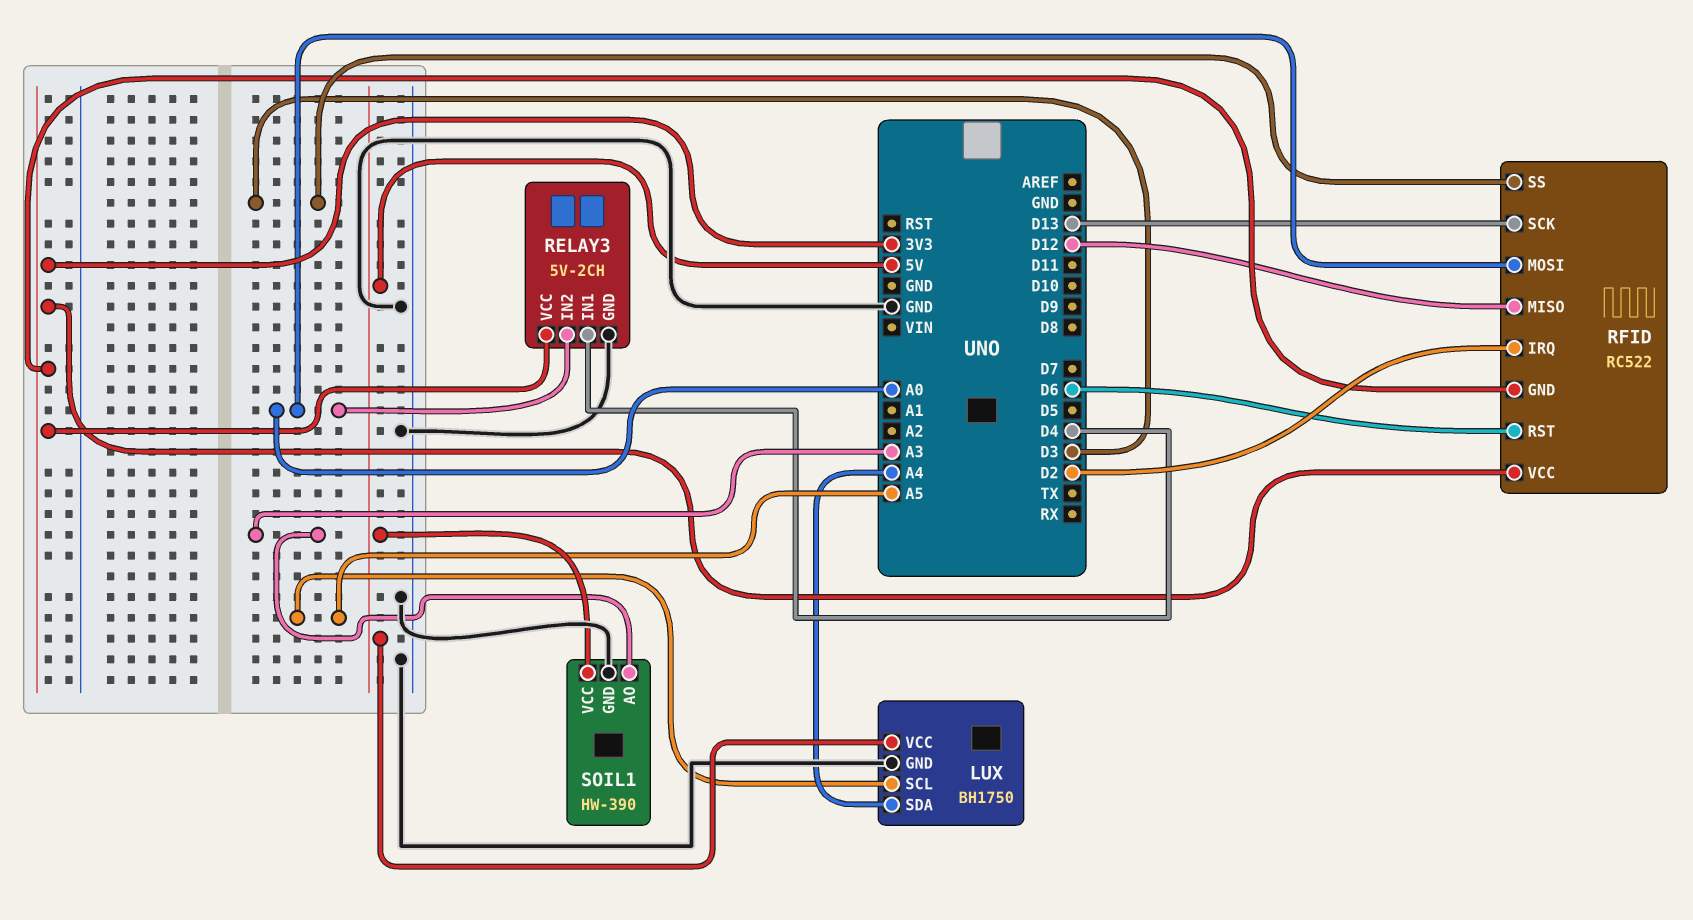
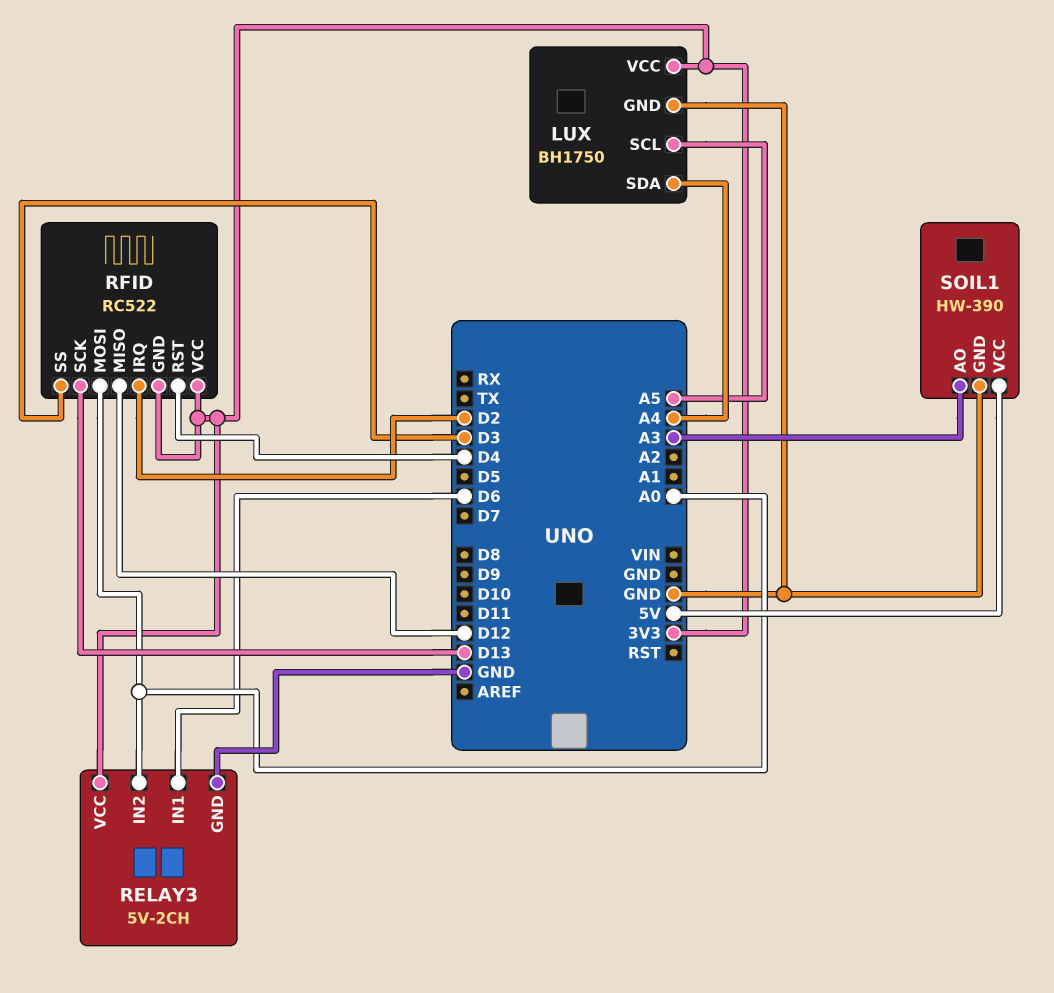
LUX pin VCC: 5V -> 3V3
RELAY3 pin IN1: D4 -> D6
RFID pin RST: D6 -> D4

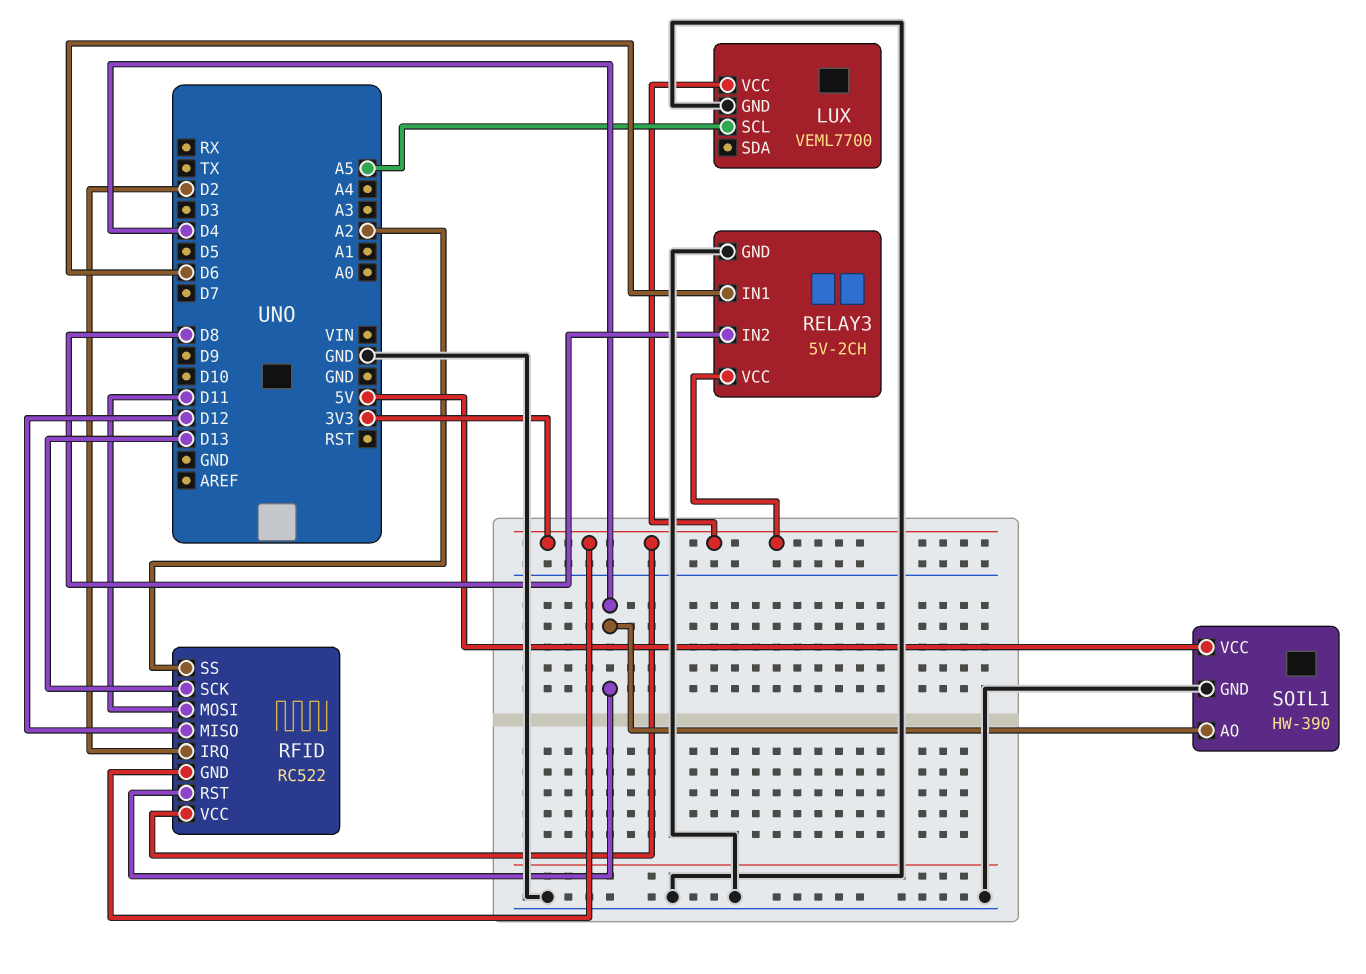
LUX: BH1750 -> VEML7700
LUX pin SDA: A4 -> none
RELAY3 pin IN2: A0 -> D8
RFID pin MOSI: A0 -> D11
RFID pin SS: D3 -> A2
SOIL1 pin AO: A3 -> D4

